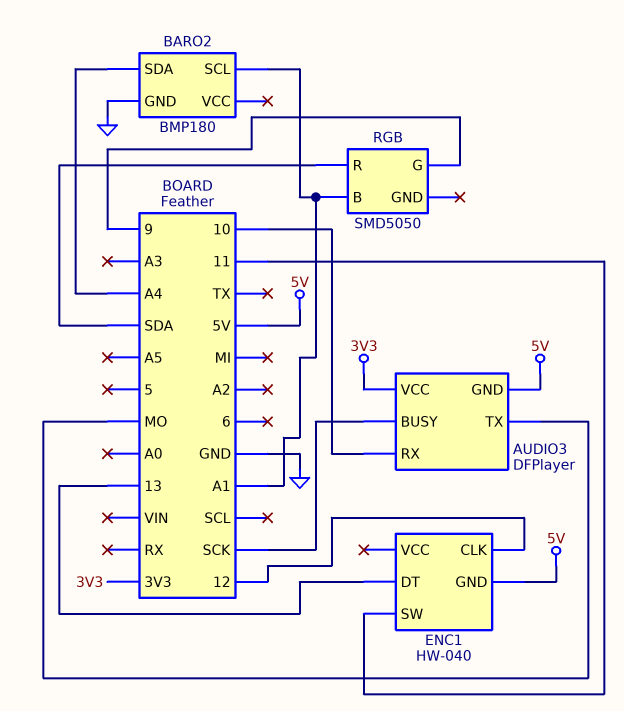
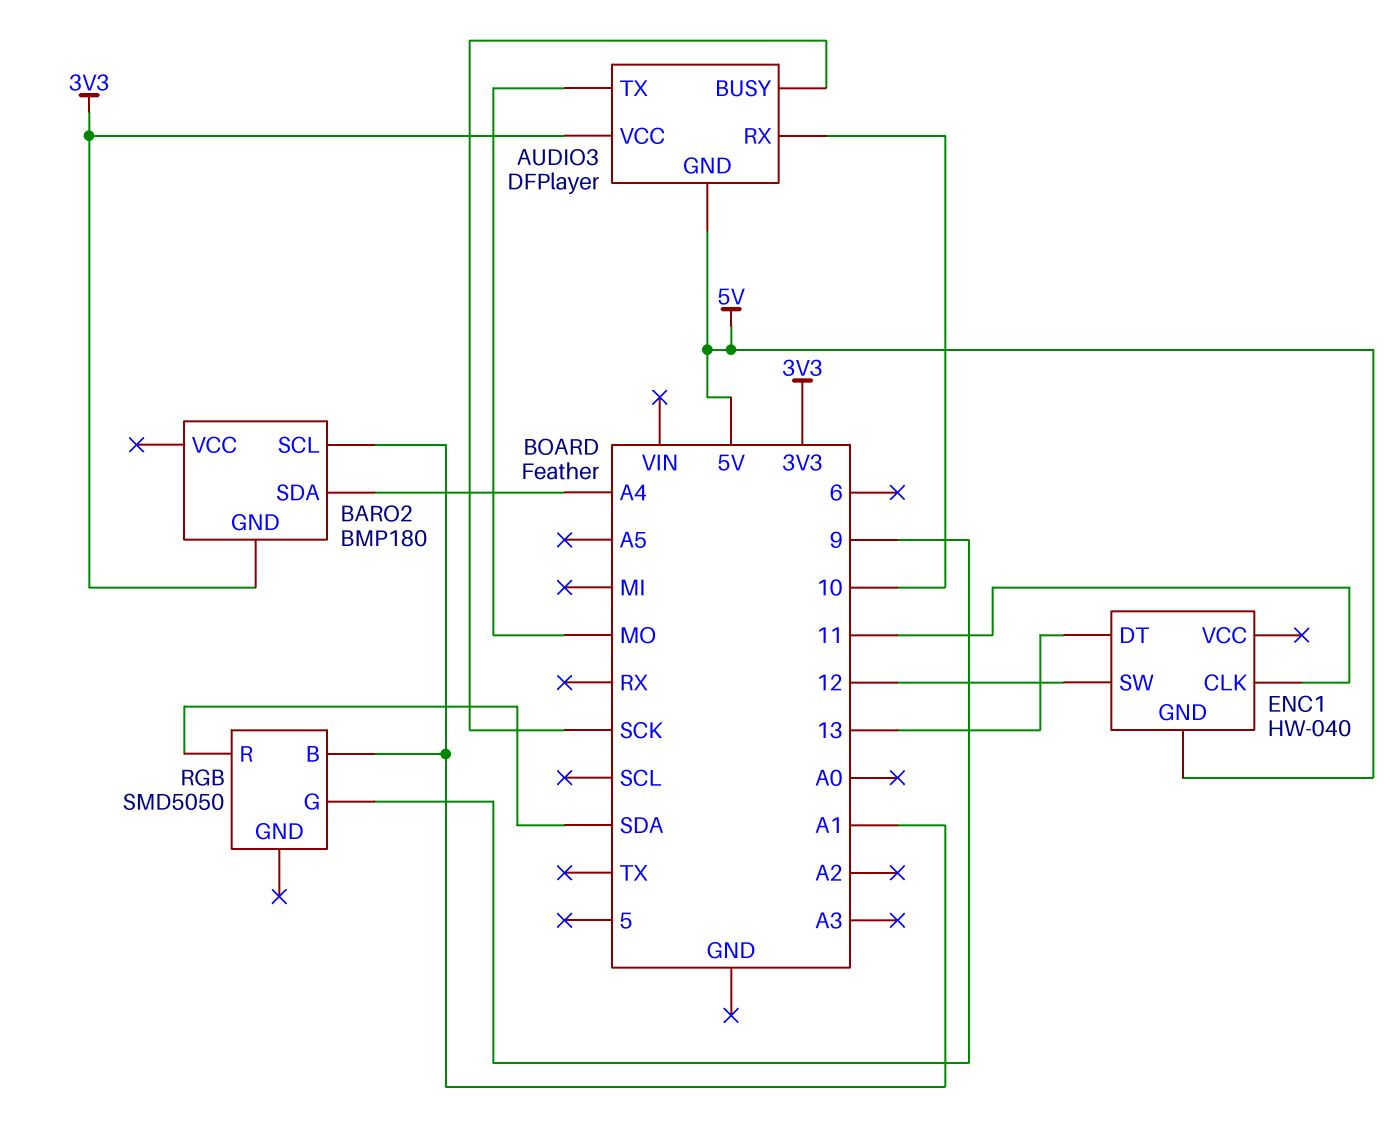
BARO2 pin GND: GND -> 3V3
ENC1 pin CLK: 12 -> 11
ENC1 pin SW: 11 -> 12

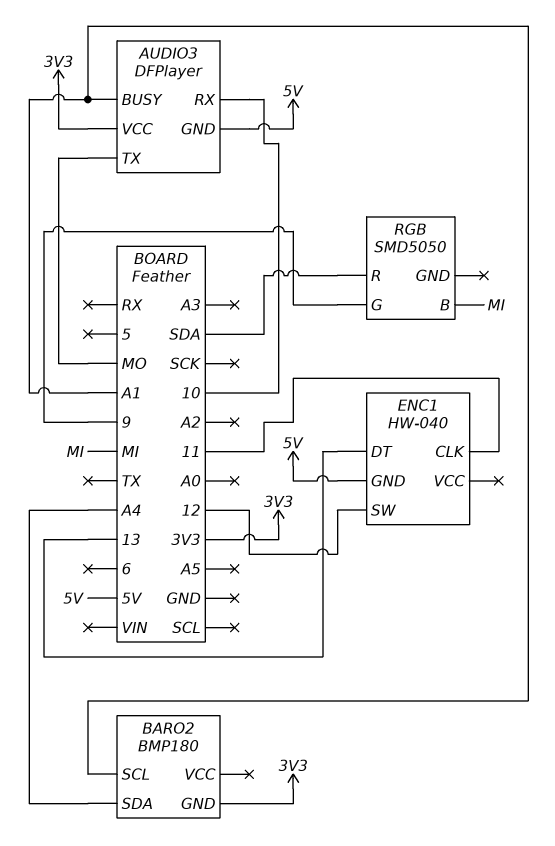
AUDIO3 pin BUSY: SCK -> A1
RGB pin B: A1 -> MI

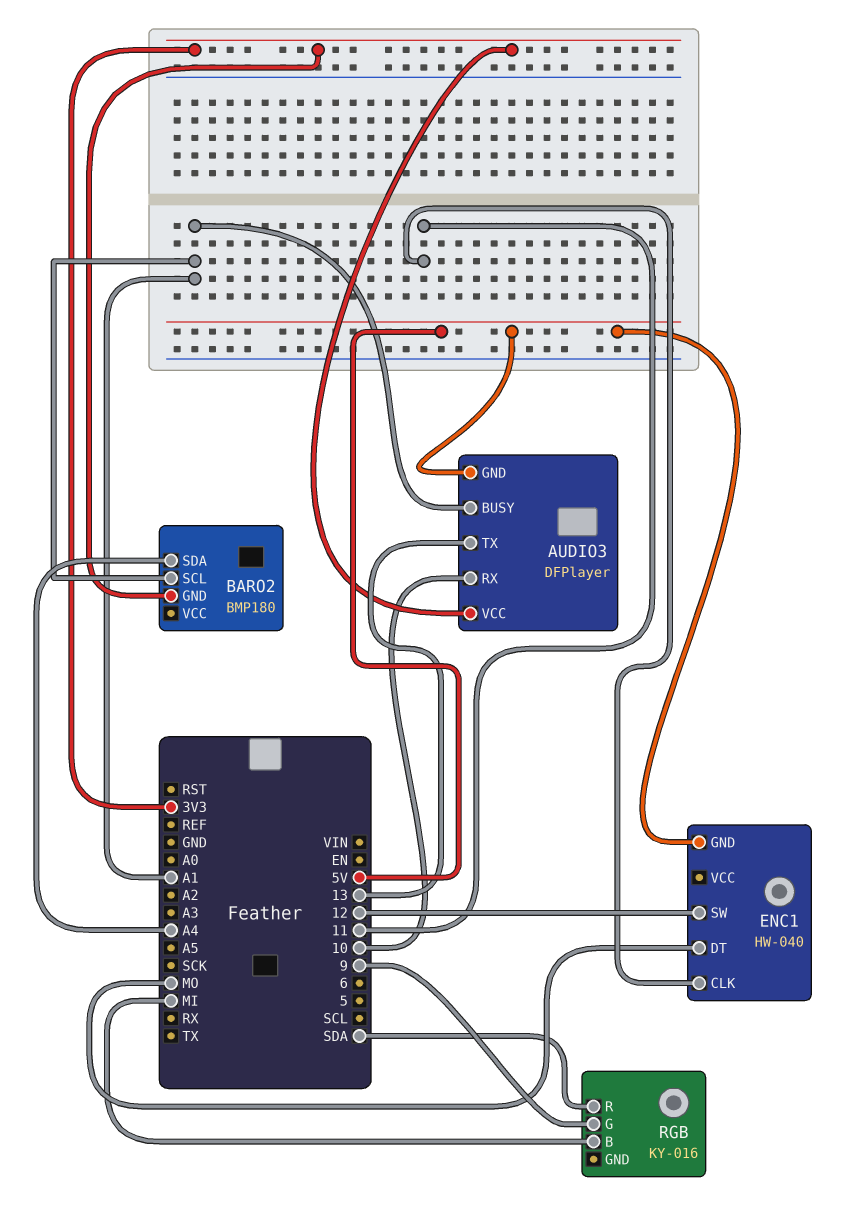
AUDIO3 pin TX: MO -> 13
ENC1 pin DT: 13 -> MO
RGB: SMD5050 -> KY-016

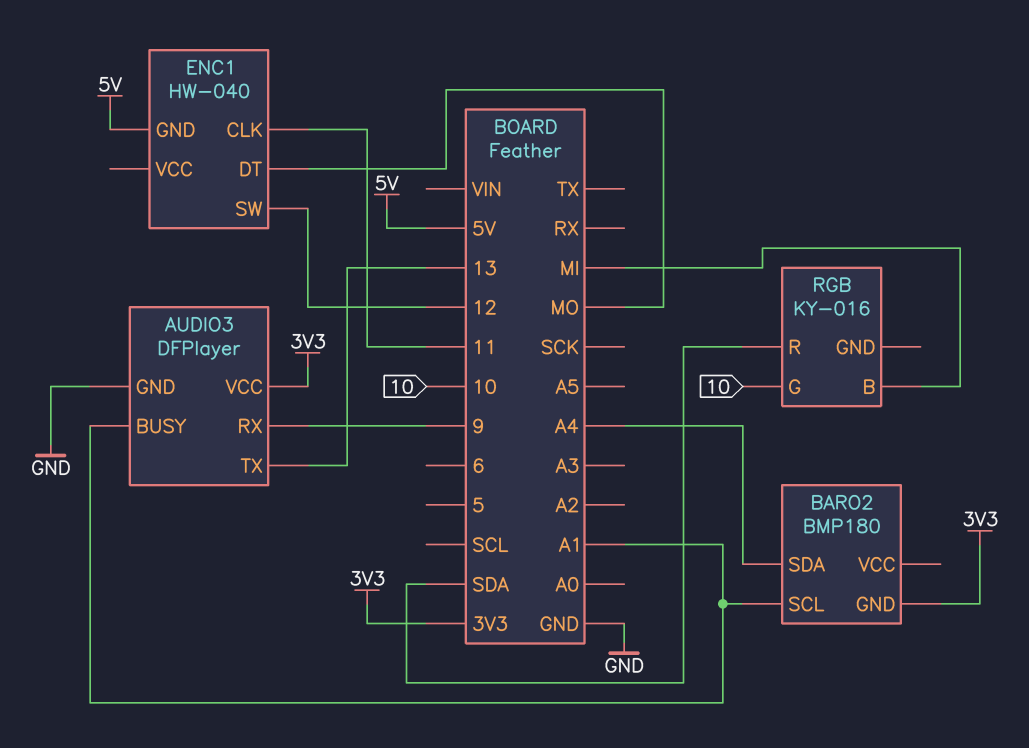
AUDIO3 pin GND: 5V -> GND
AUDIO3 pin RX: 10 -> 9
RGB pin G: 9 -> 10

